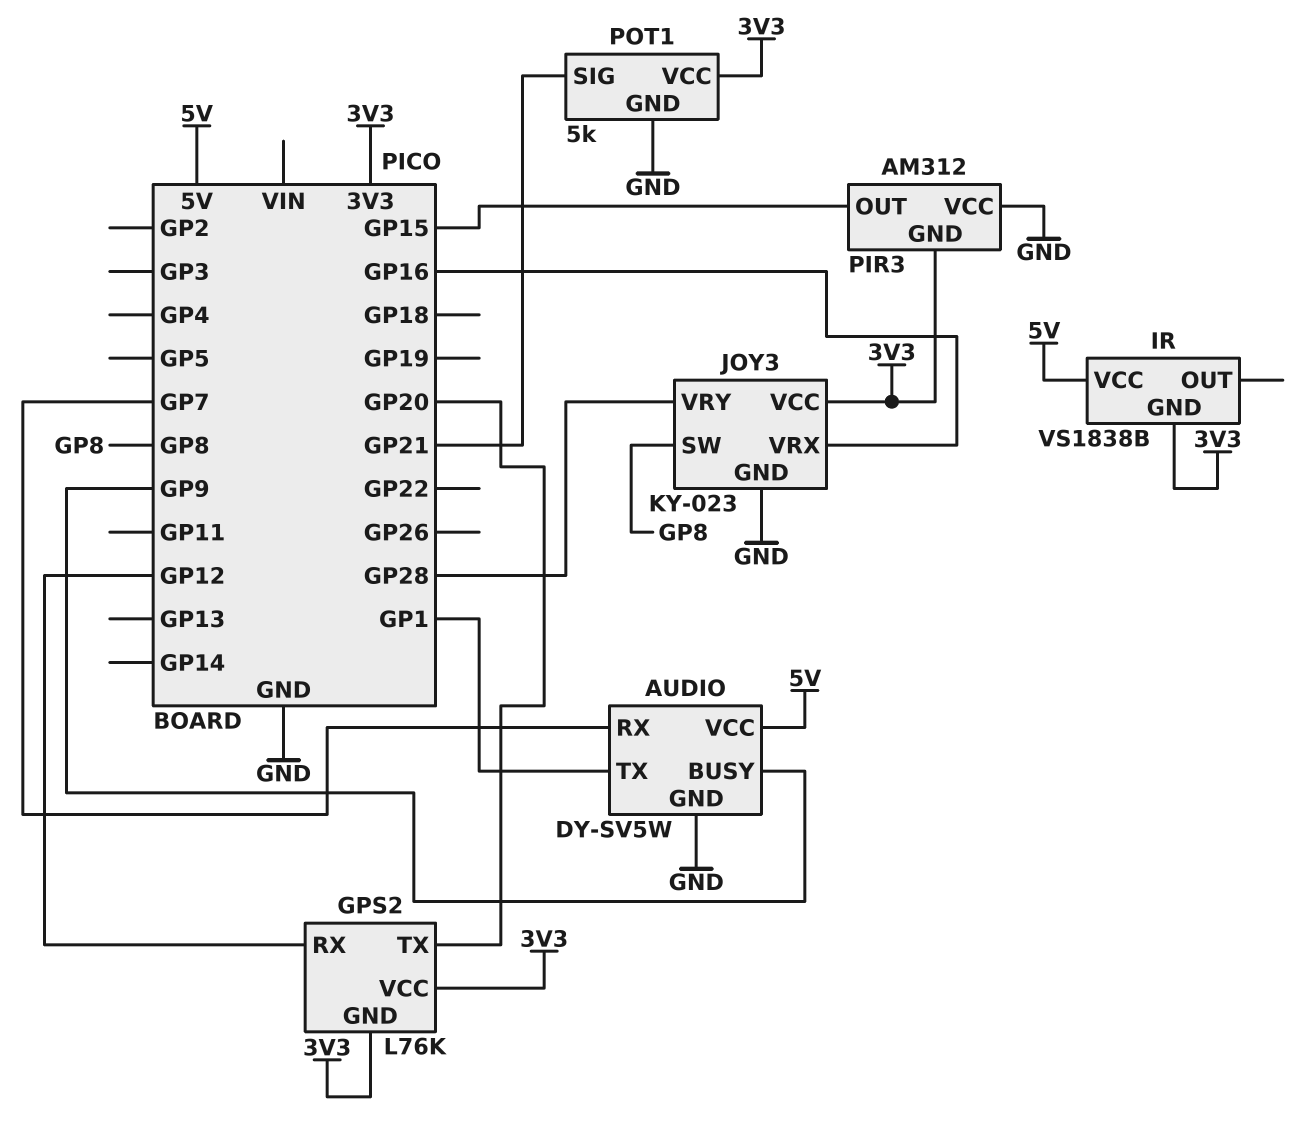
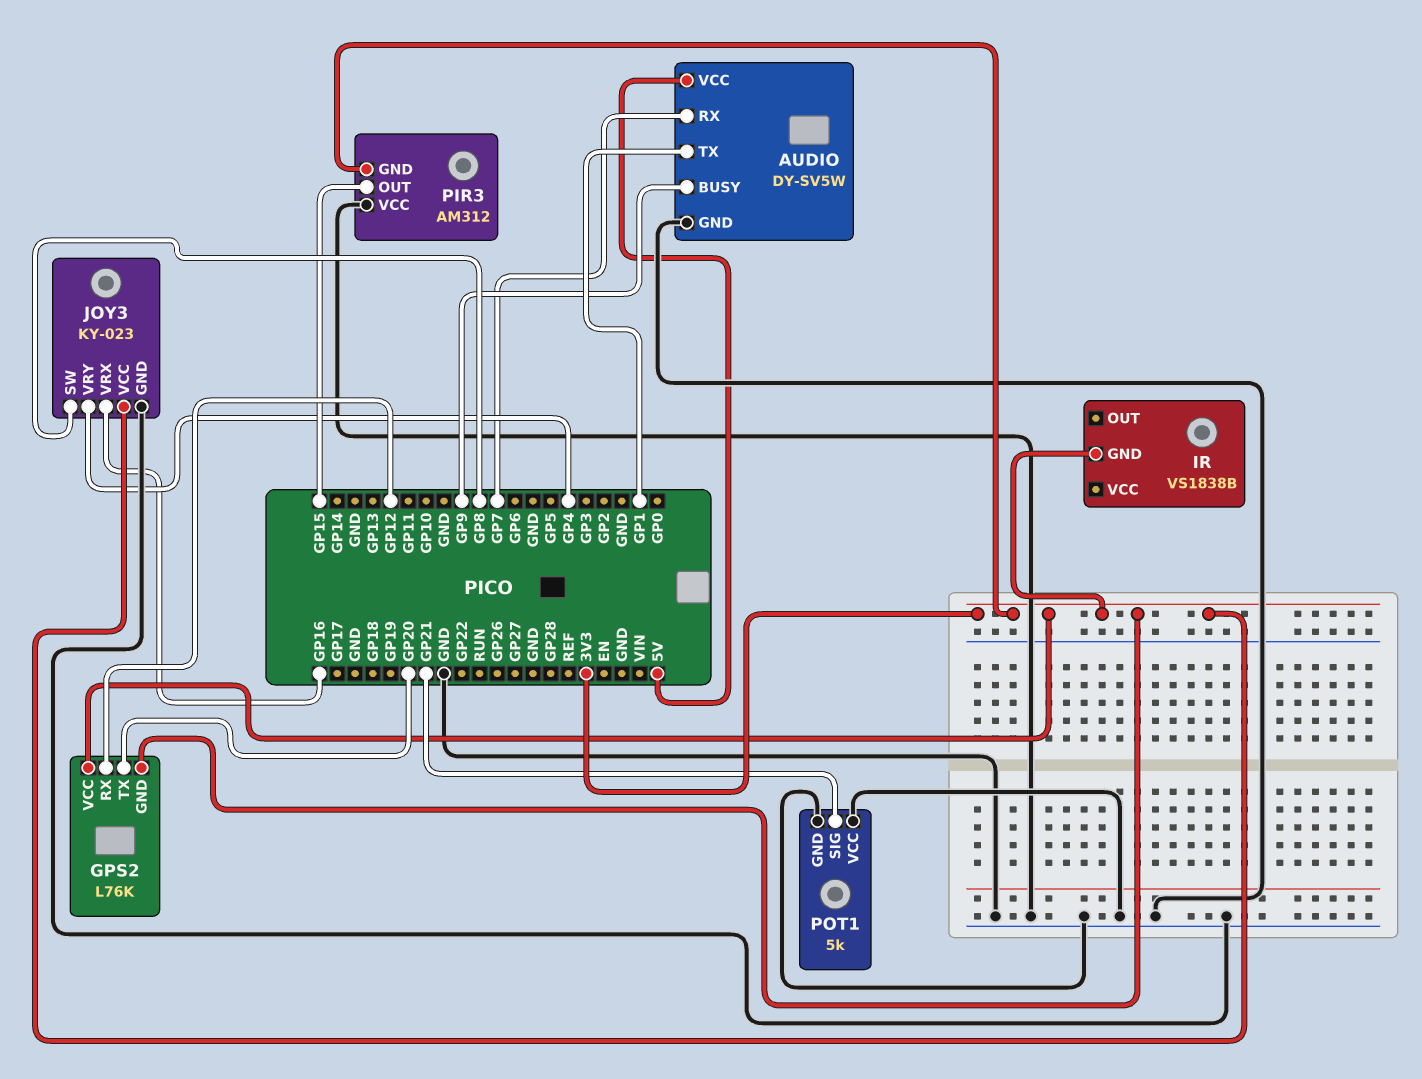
IR pin VCC: 5V -> none
JOY3 pin VRY: GP28 -> GP4
POT1 pin VCC: 3V3 -> GND

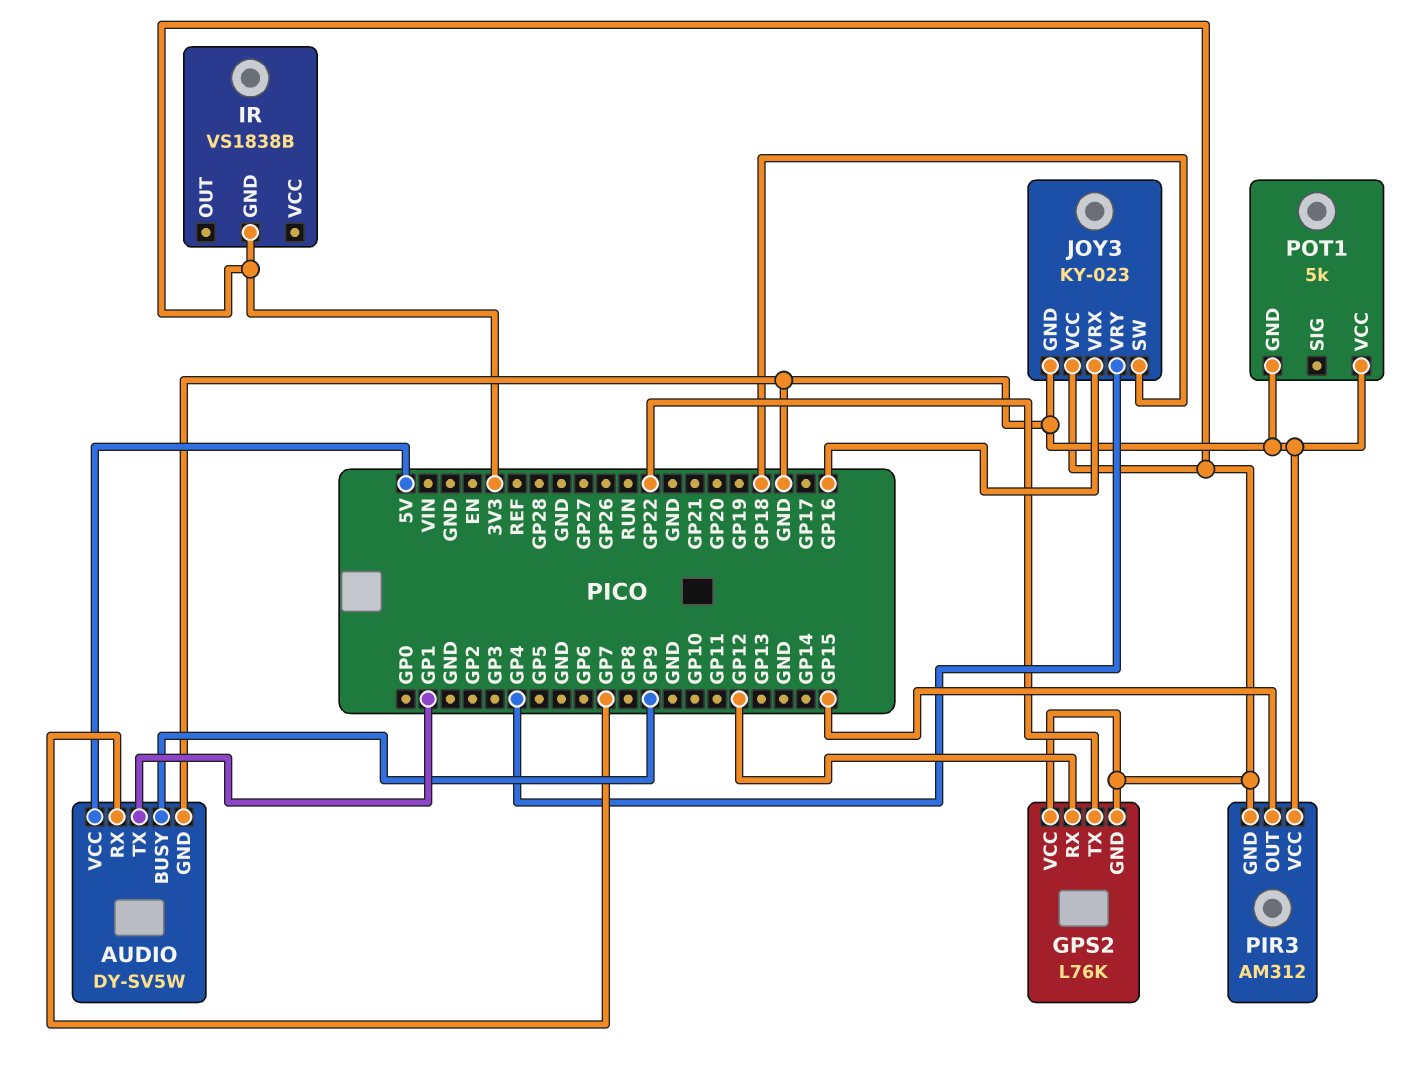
GPS2 pin TX: GP20 -> GP22
JOY3 pin SW: GP8 -> GP18
POT1 pin SIG: GP21 -> none

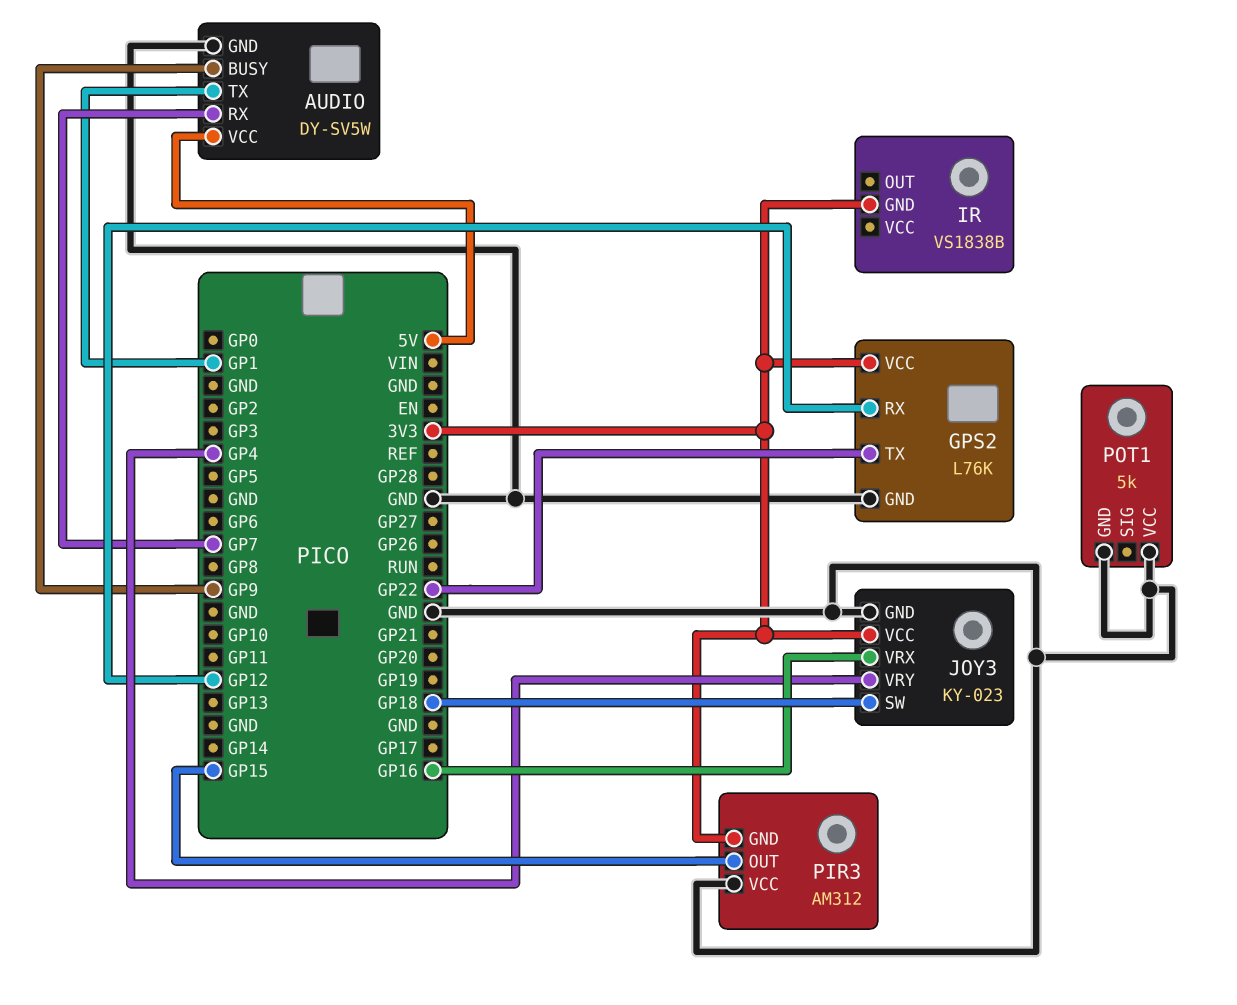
GPS2 pin GND: 3V3 -> GND

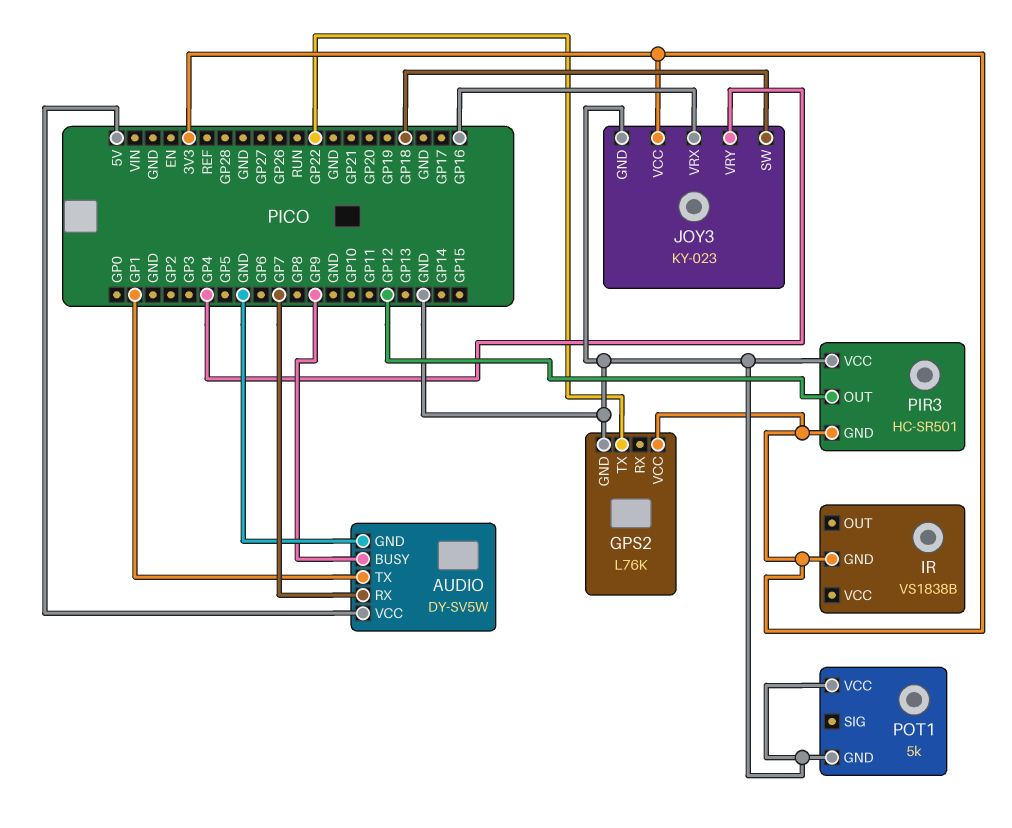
GPS2 pin RX: GP12 -> none
PIR3: AM312 -> HC-SR501
PIR3 pin OUT: GP15 -> GP12

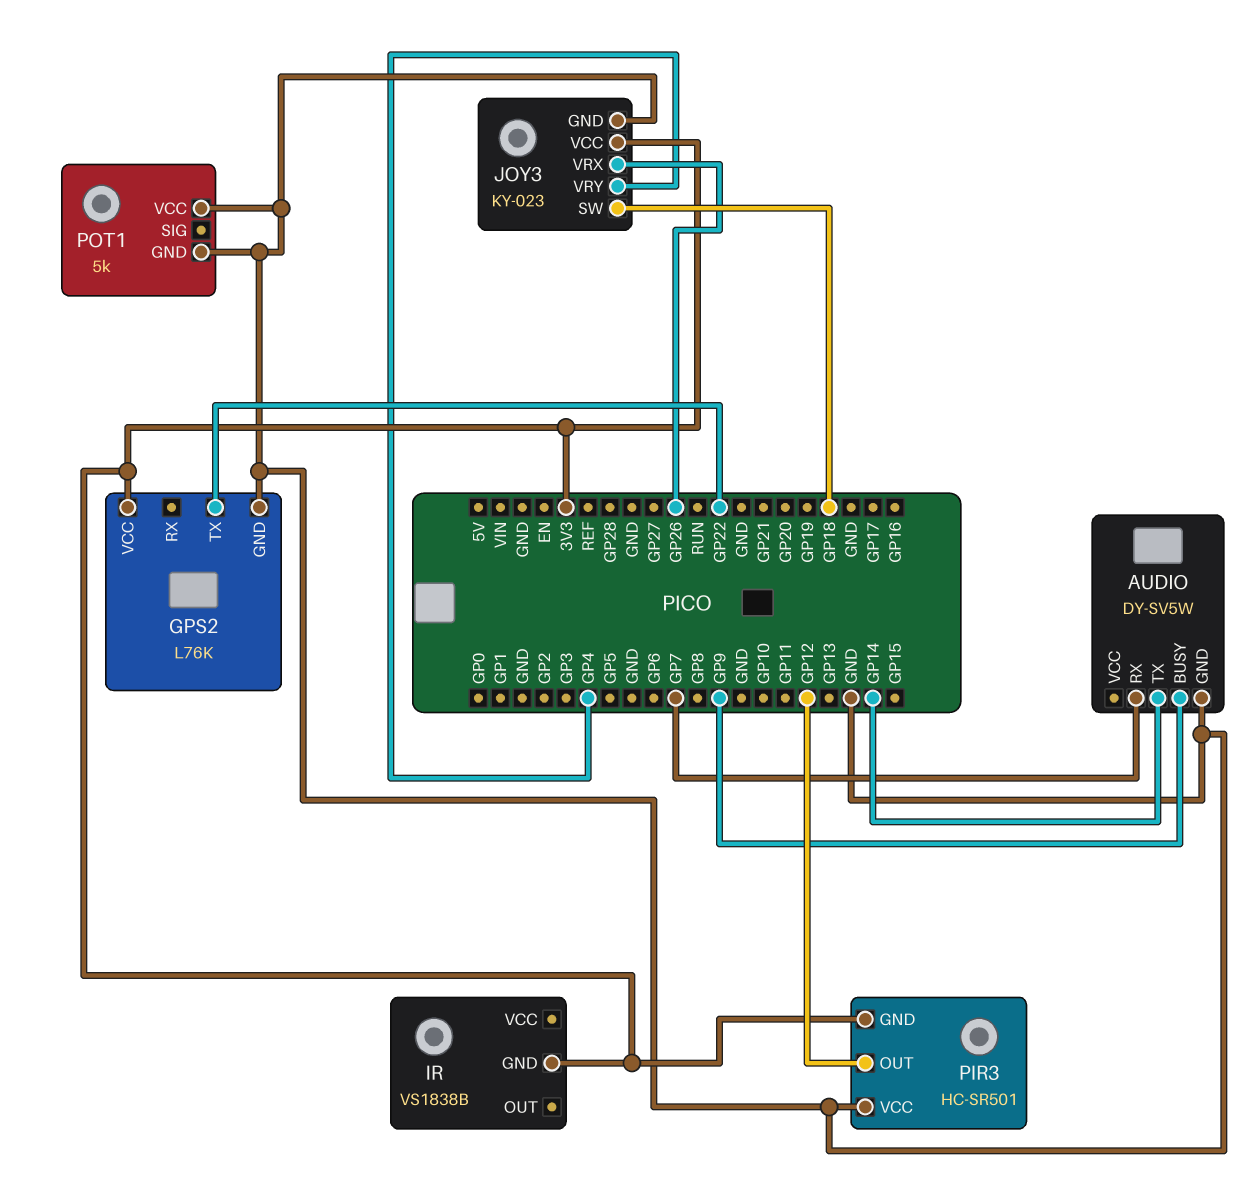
AUDIO pin TX: GP1 -> GP14
AUDIO pin VCC: 5V -> none
JOY3 pin VRX: GP16 -> GP26

